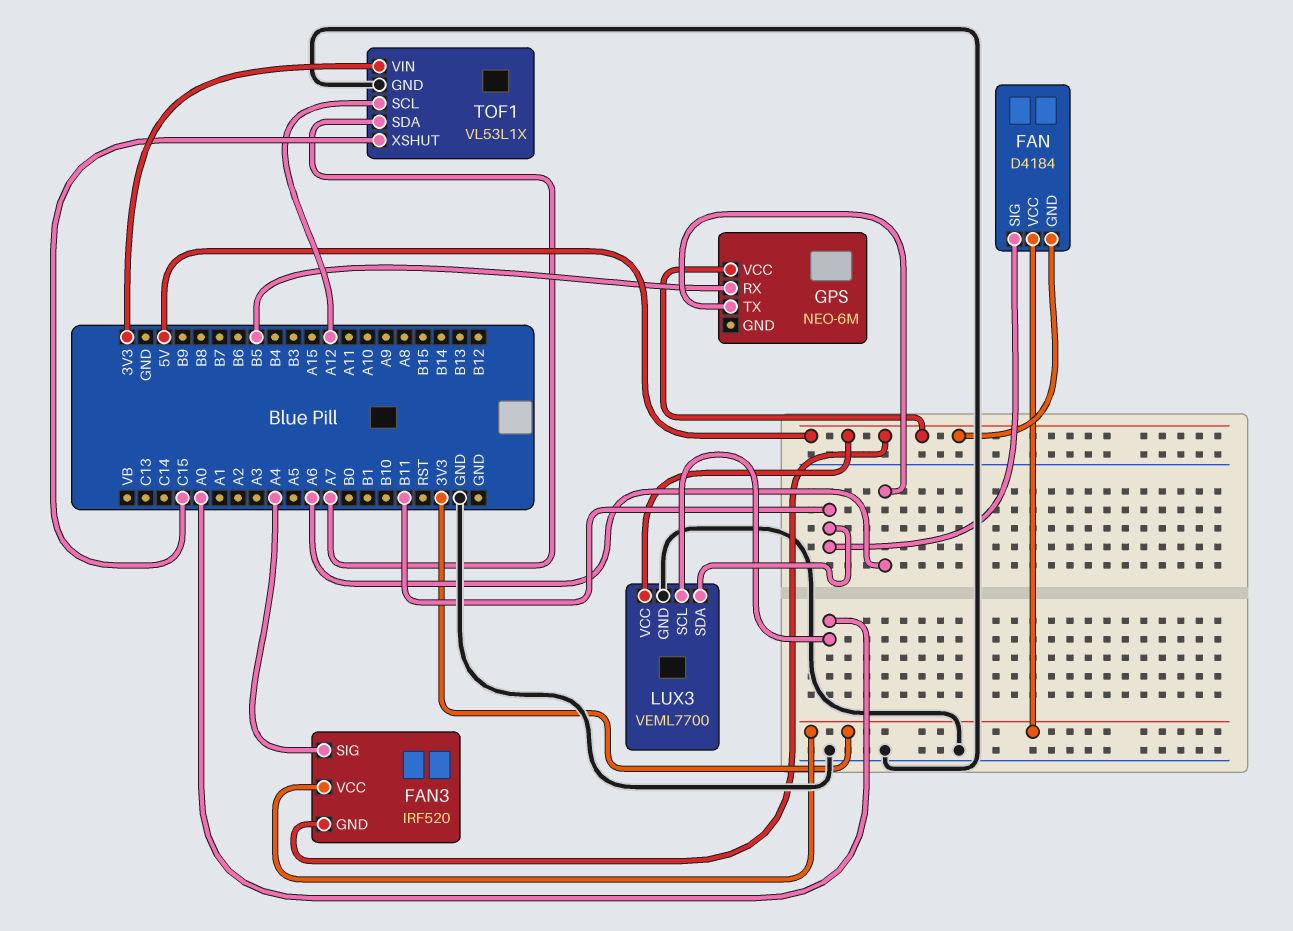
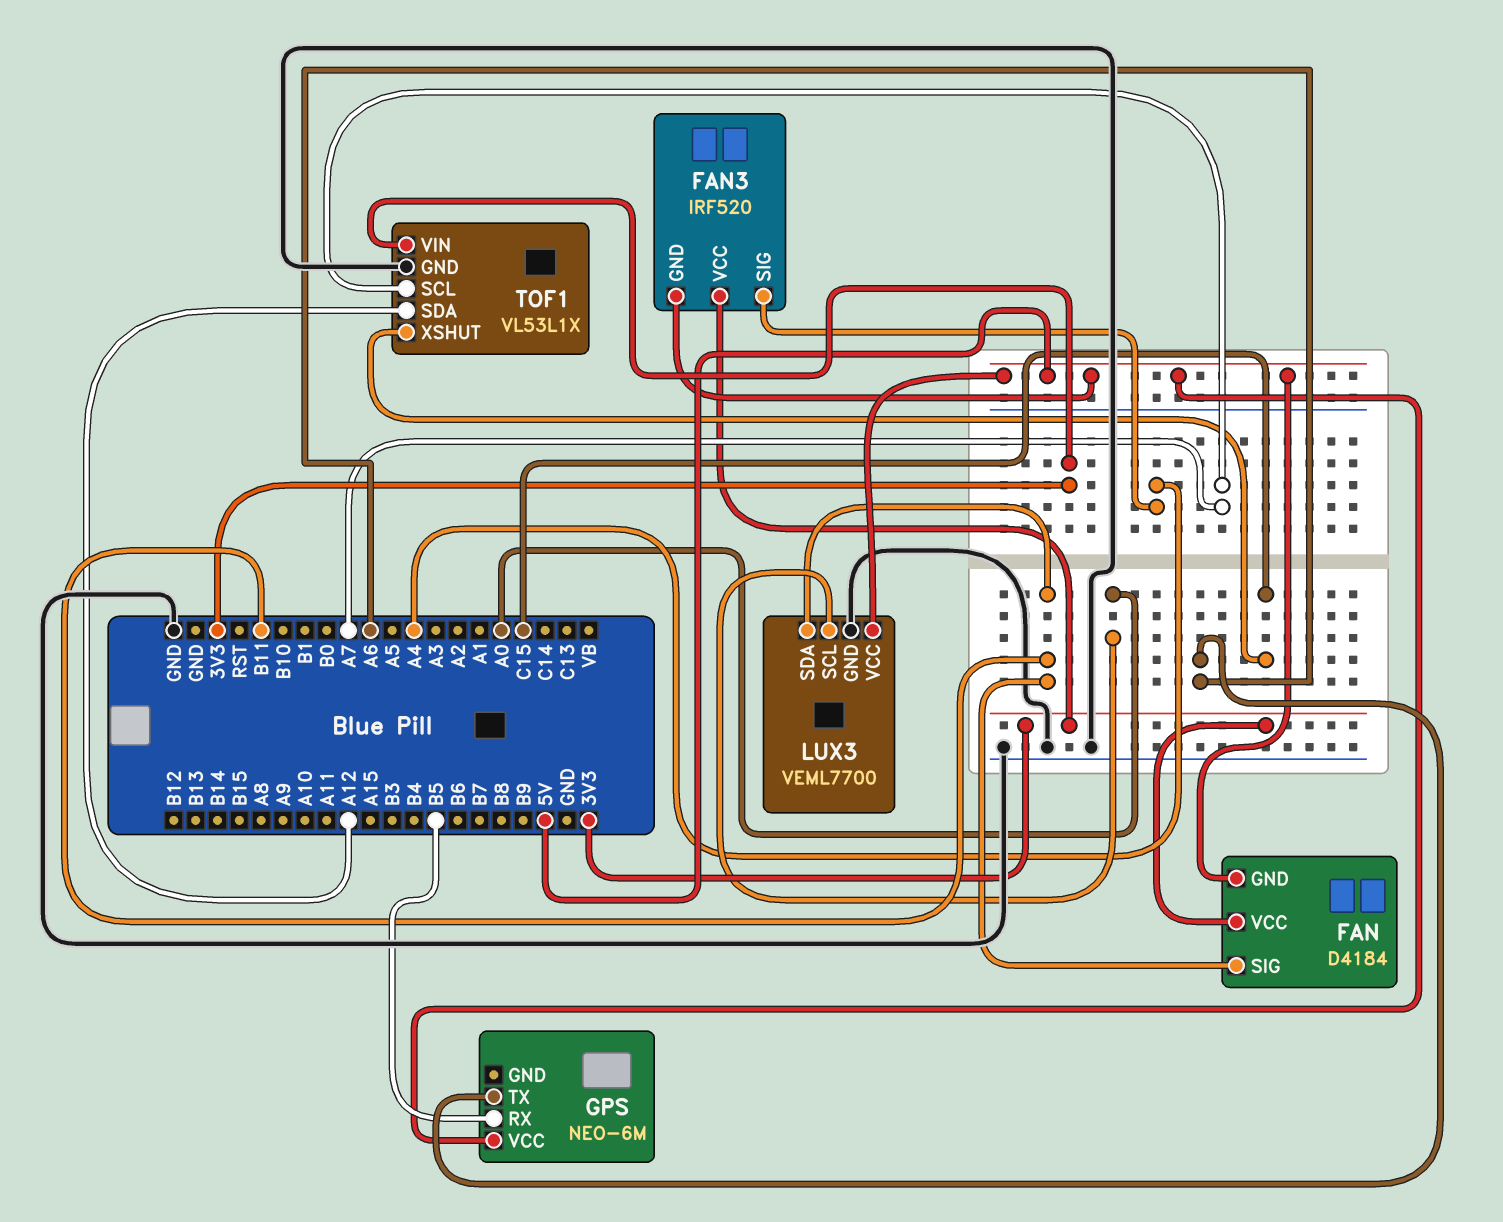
TOF1 pin SCL: A12 -> A7
TOF1 pin SDA: A7 -> A12

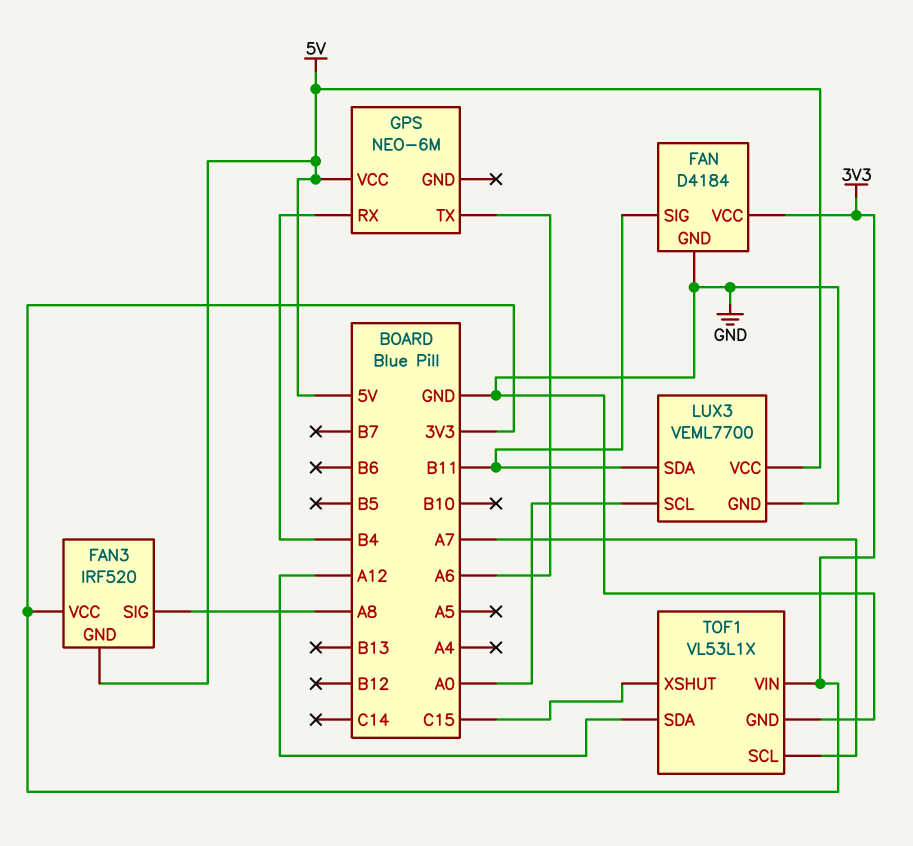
FAN pin GND: 5V -> GND
FAN3 pin SIG: A4 -> A8
GPS pin RX: B5 -> B4

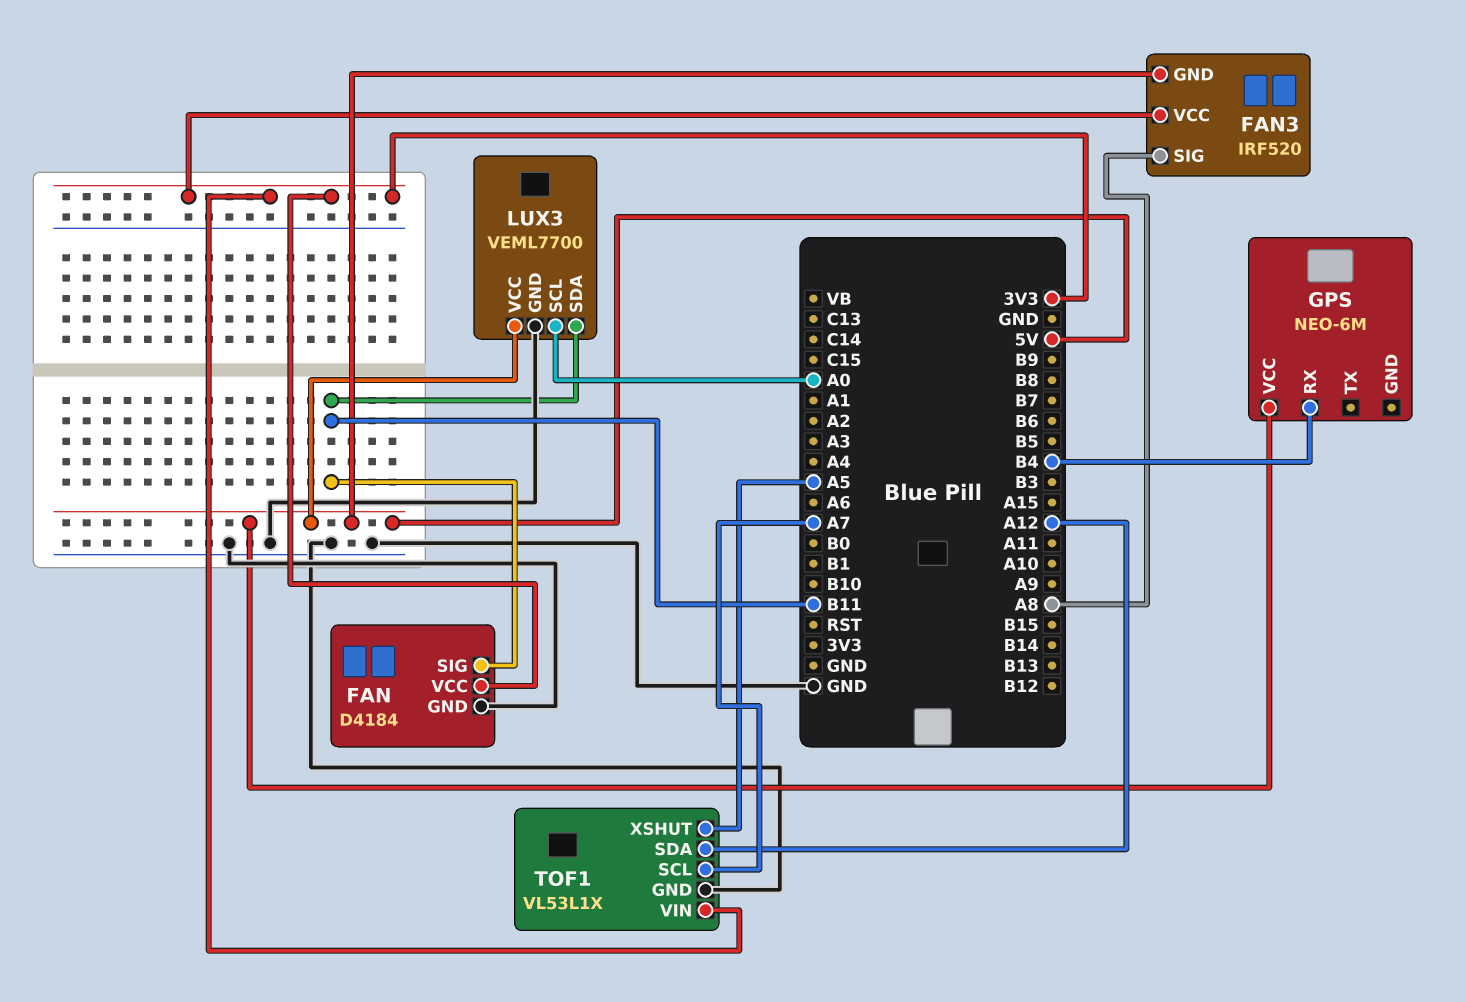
GPS pin TX: A6 -> none
TOF1 pin XSHUT: C15 -> A5

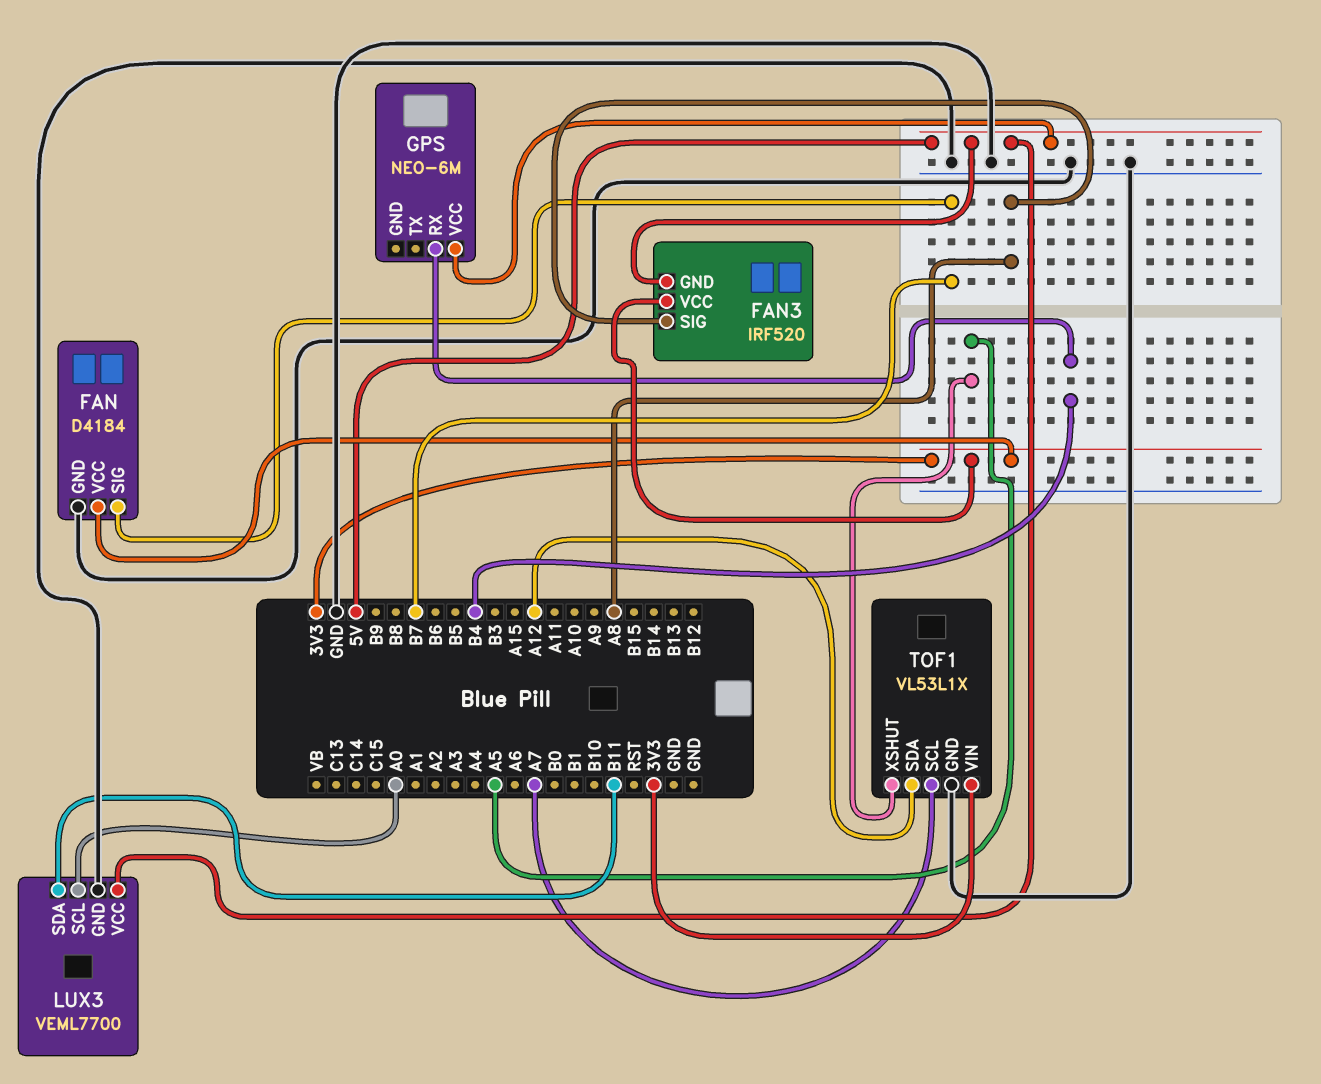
FAN pin SIG: B11 -> B7

